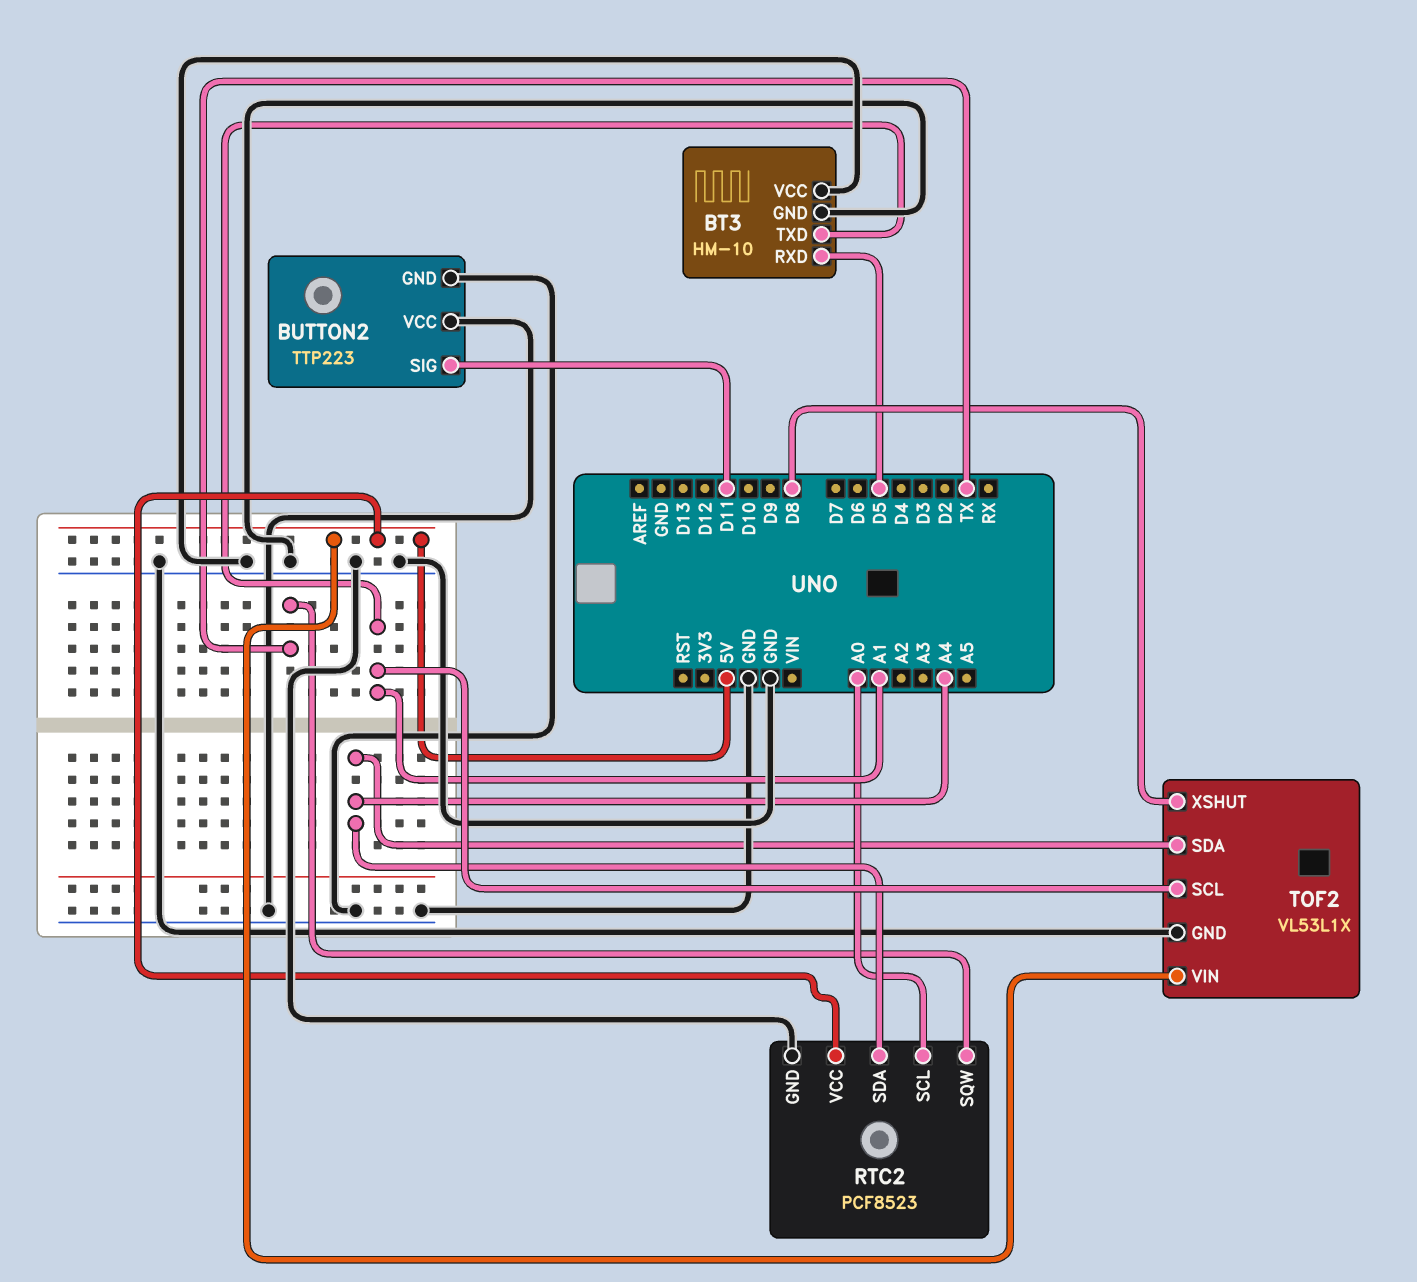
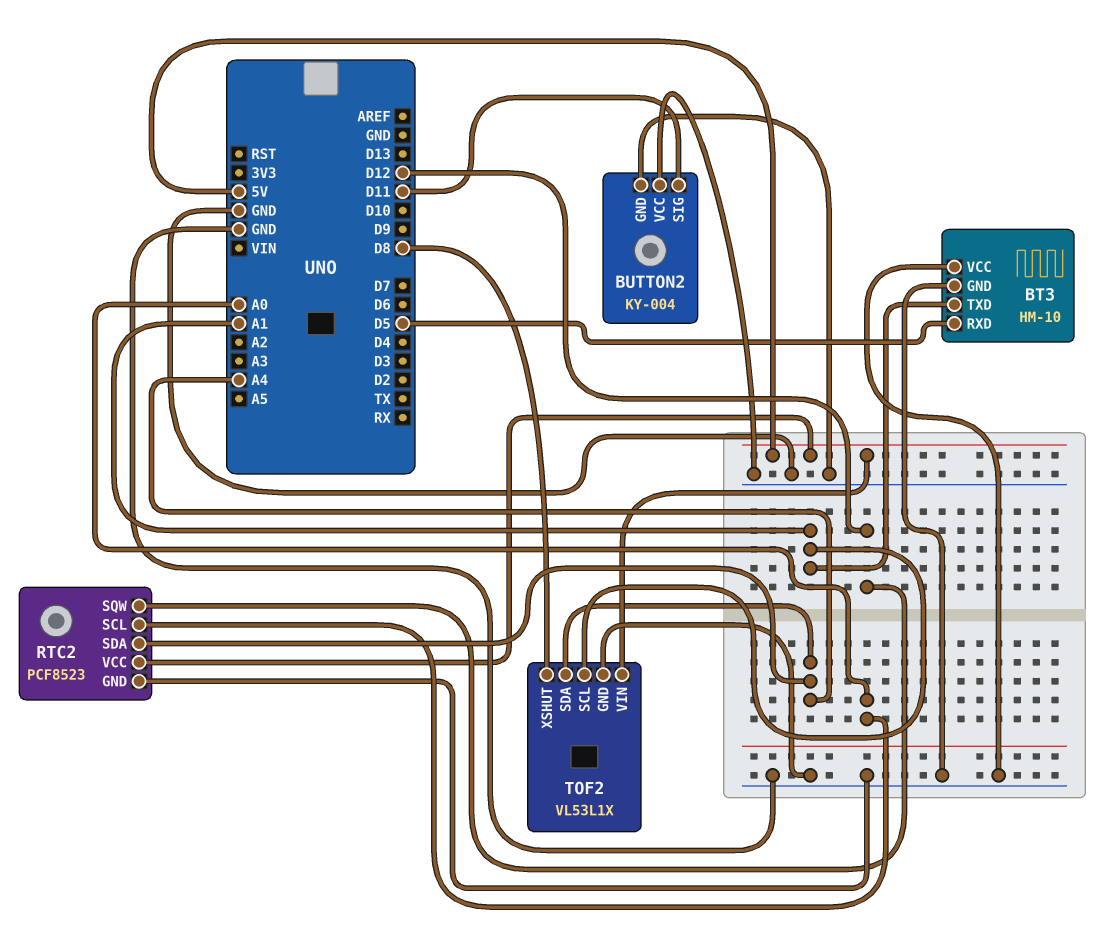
BUTTON2: TTP223 -> KY-004
RTC2 pin SQW: TX -> D12

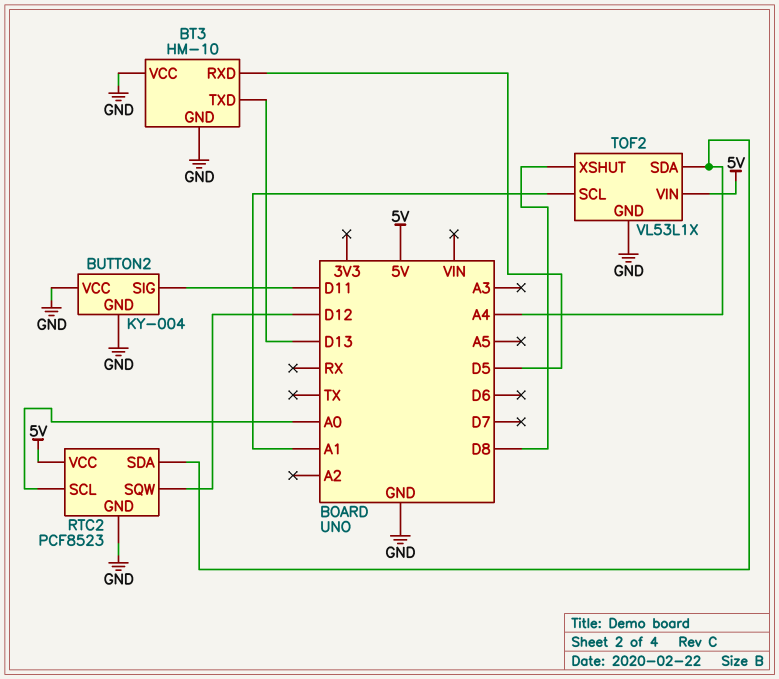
BT3 pin TXD: A1 -> D13

